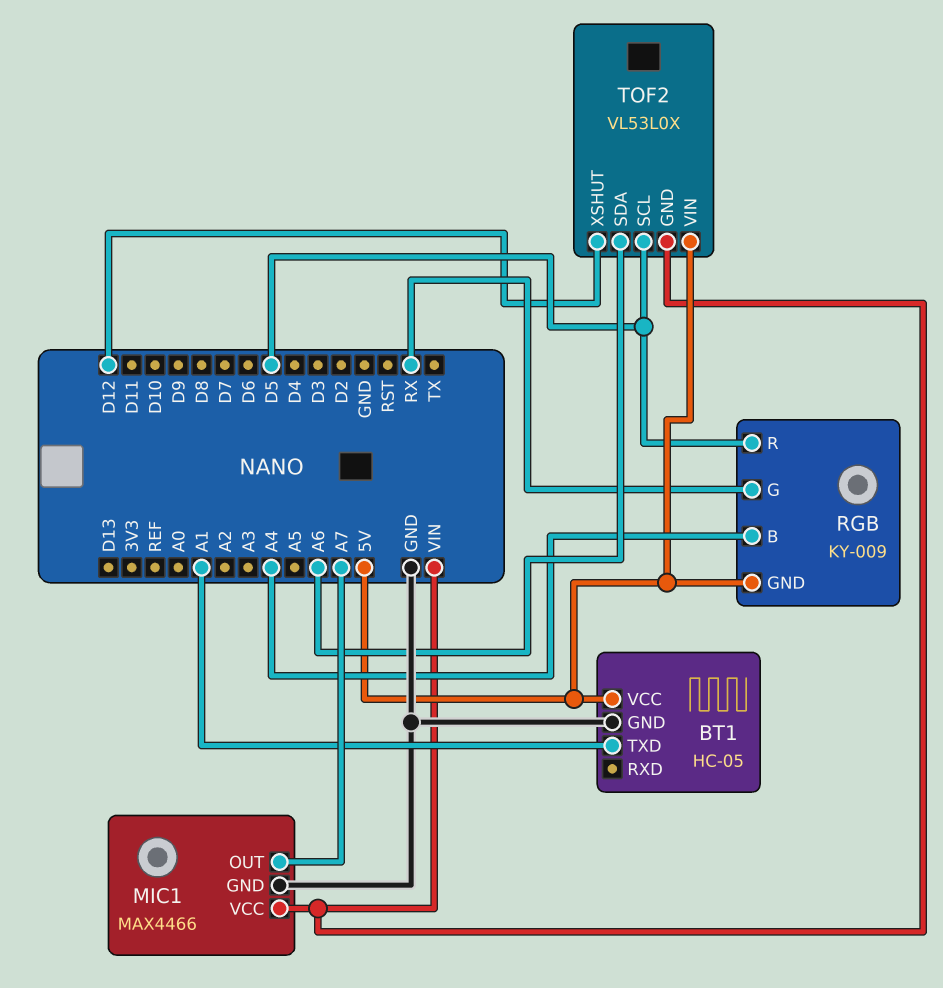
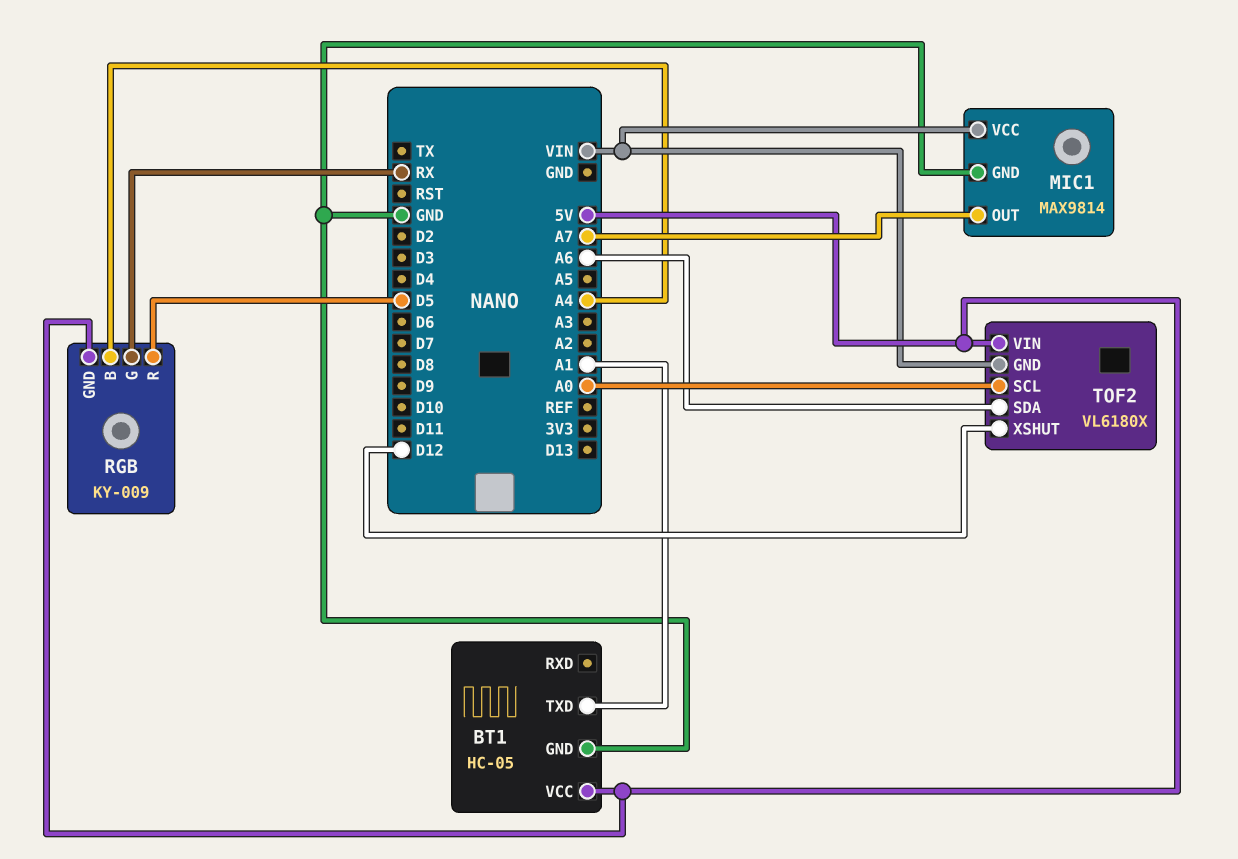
MIC1: MAX4466 -> MAX9814
TOF2: VL53L0X -> VL6180X
TOF2 pin SCL: D5 -> A0

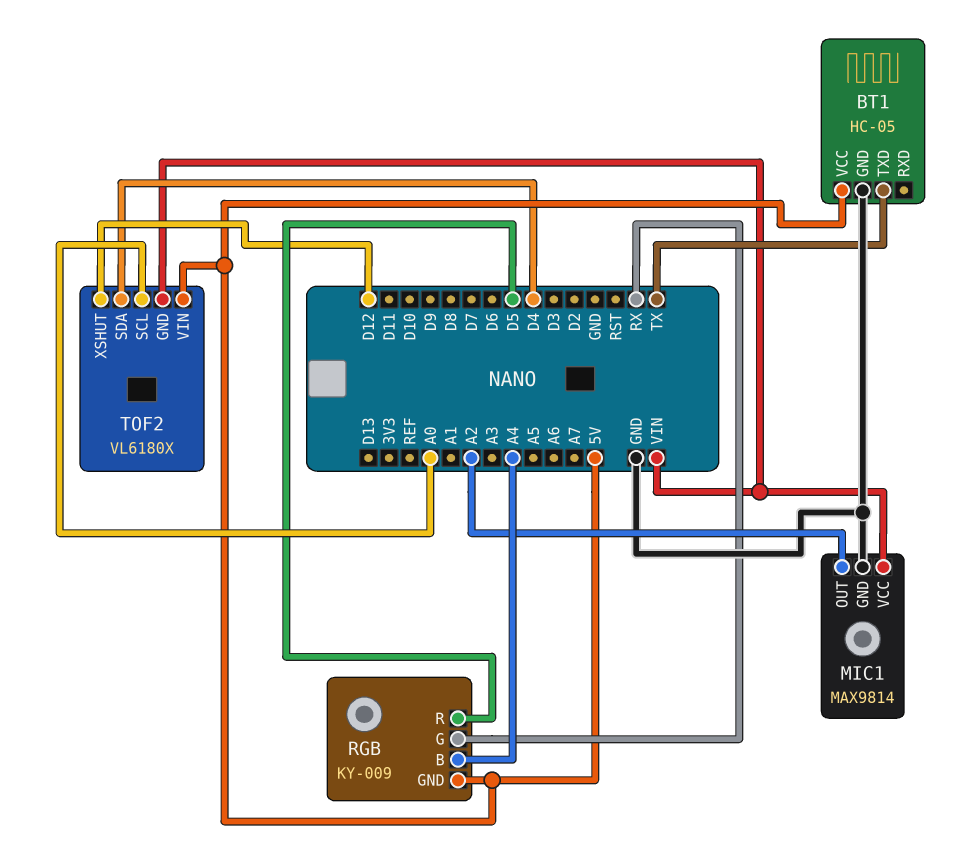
BT1 pin TXD: A1 -> TX
MIC1 pin OUT: A7 -> A2
TOF2 pin SDA: A6 -> D4

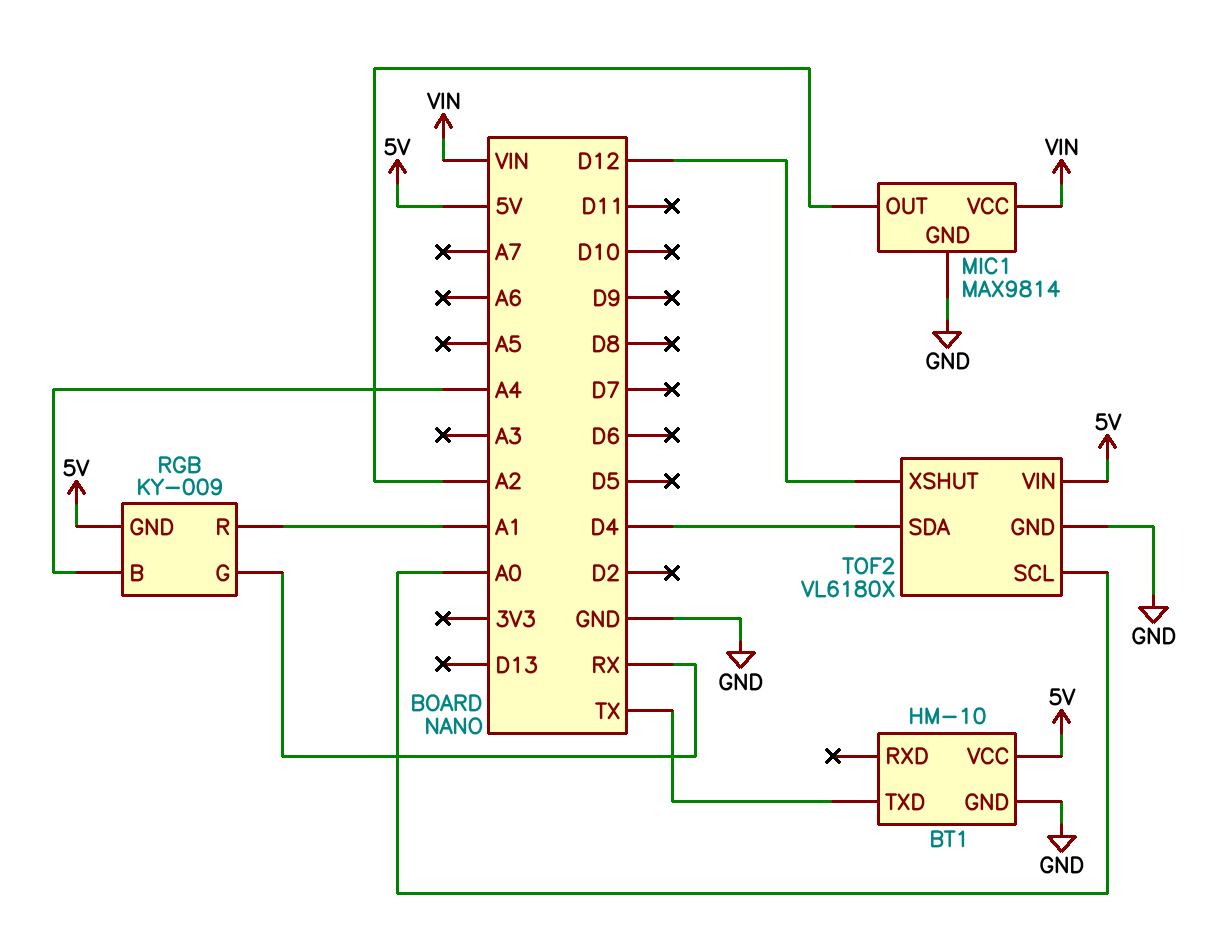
BT1: HC-05 -> HM-10
RGB pin R: D5 -> A1
TOF2 pin GND: VIN -> GND

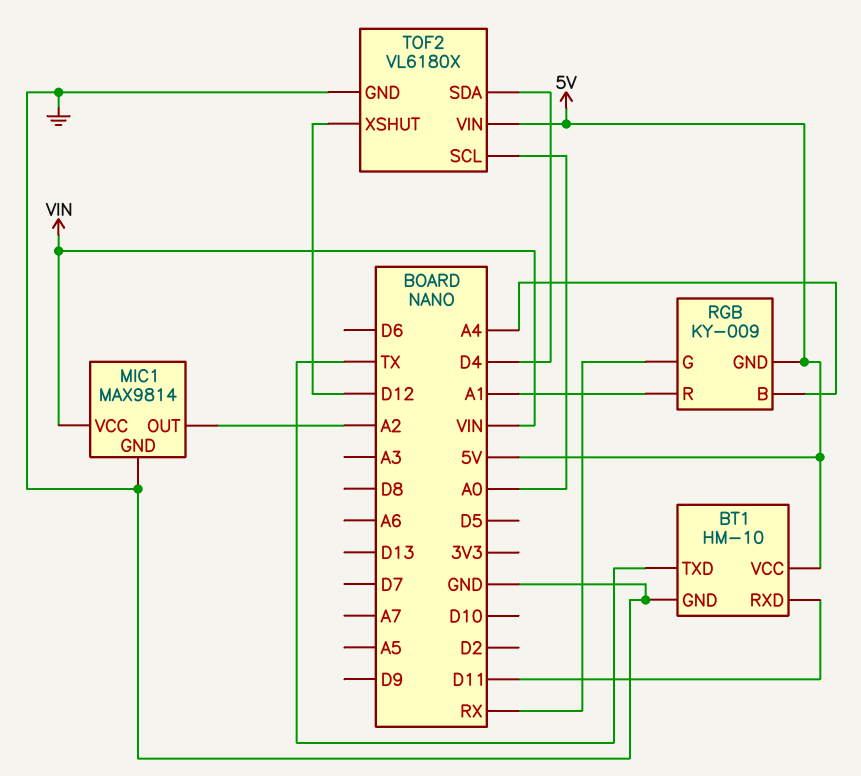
BT1 pin RXD: none -> D11

